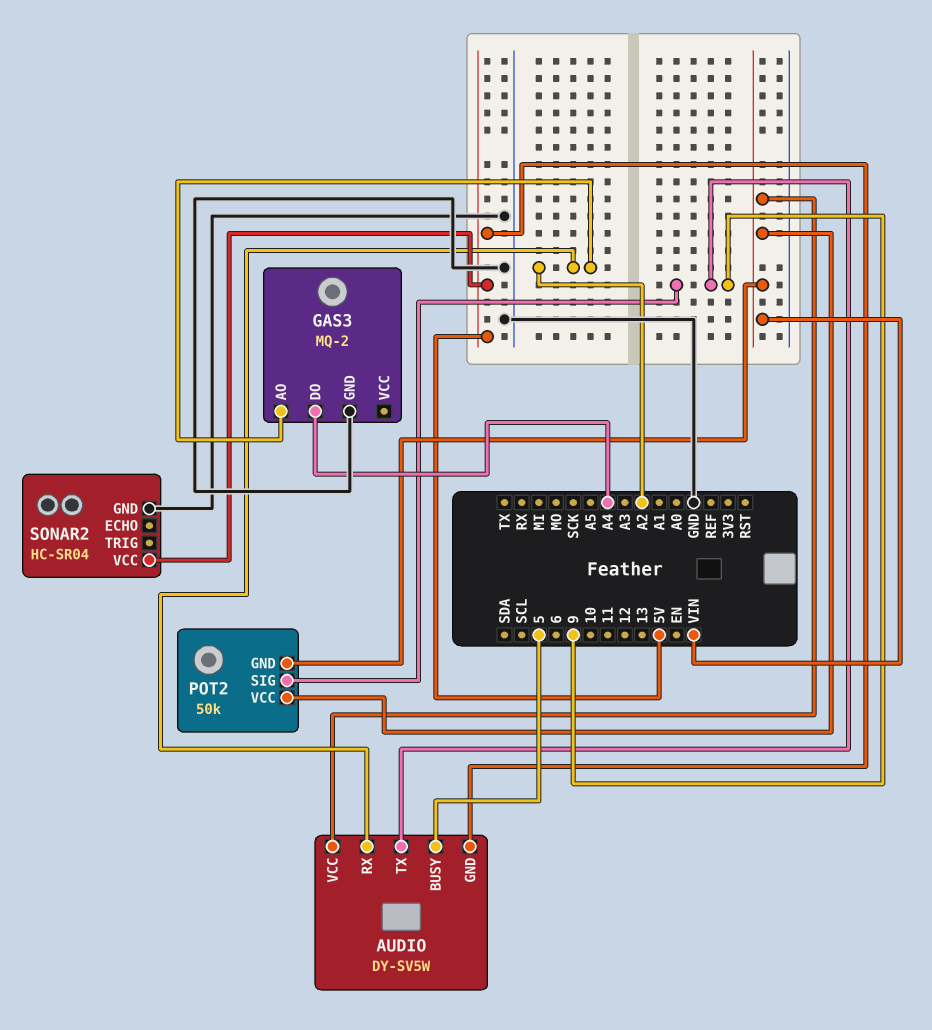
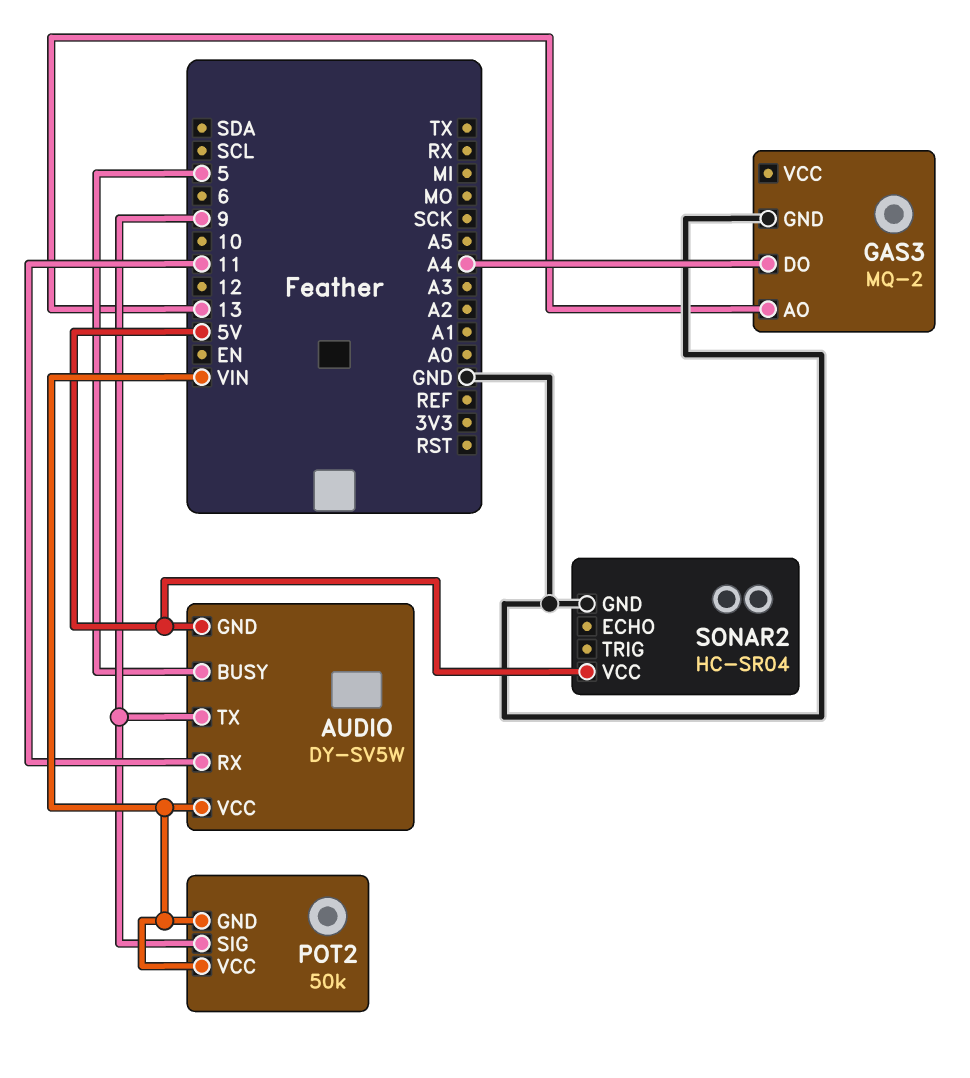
AUDIO pin RX: A2 -> 11
GAS3 pin AO: A2 -> 13

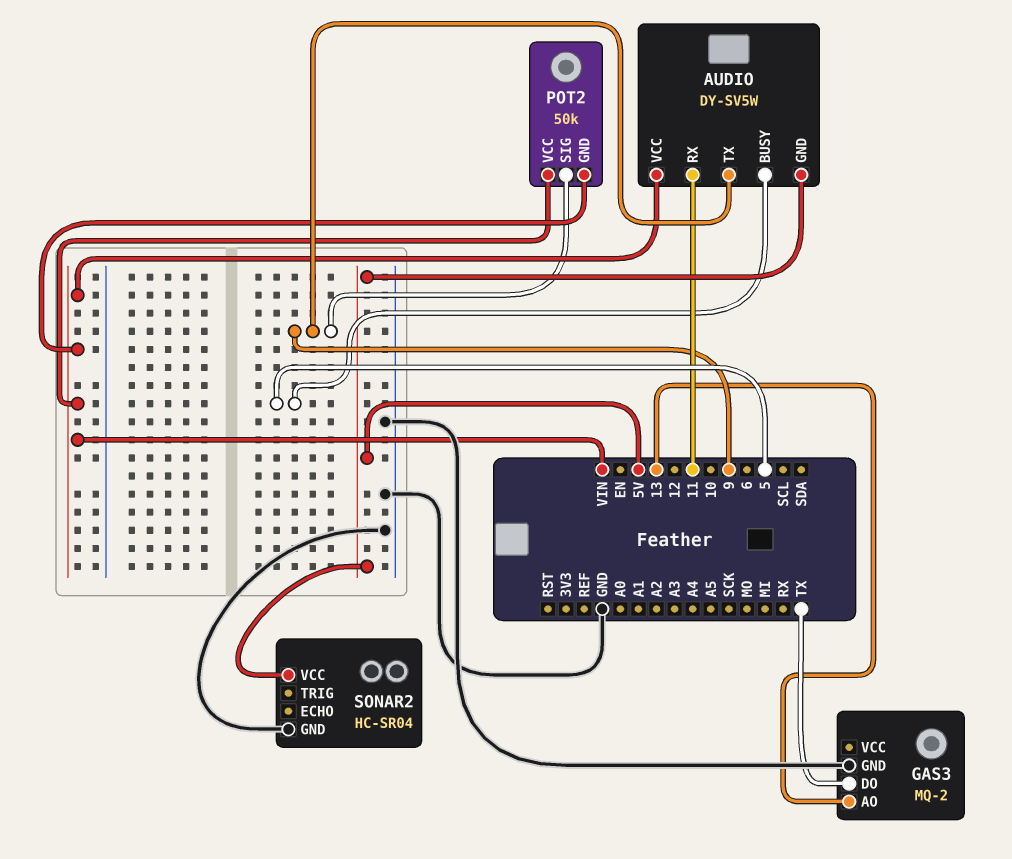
GAS3 pin DO: A4 -> TX

